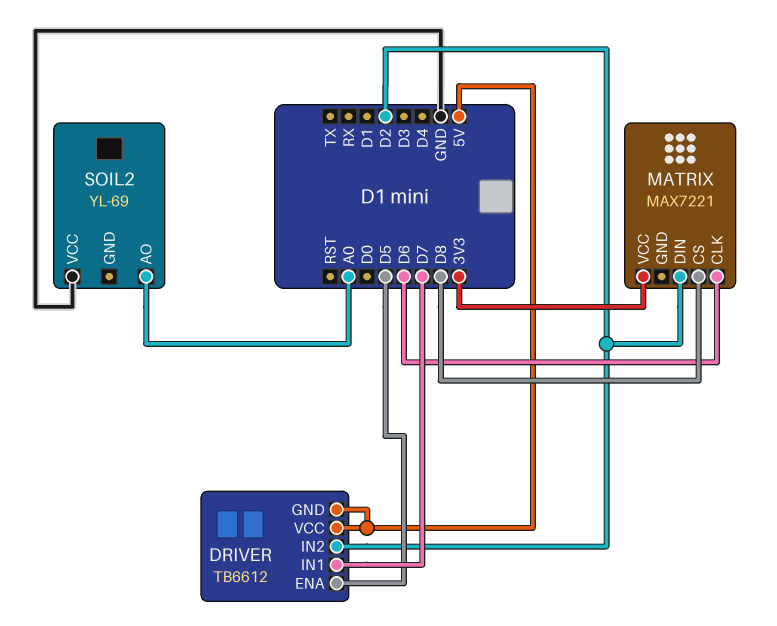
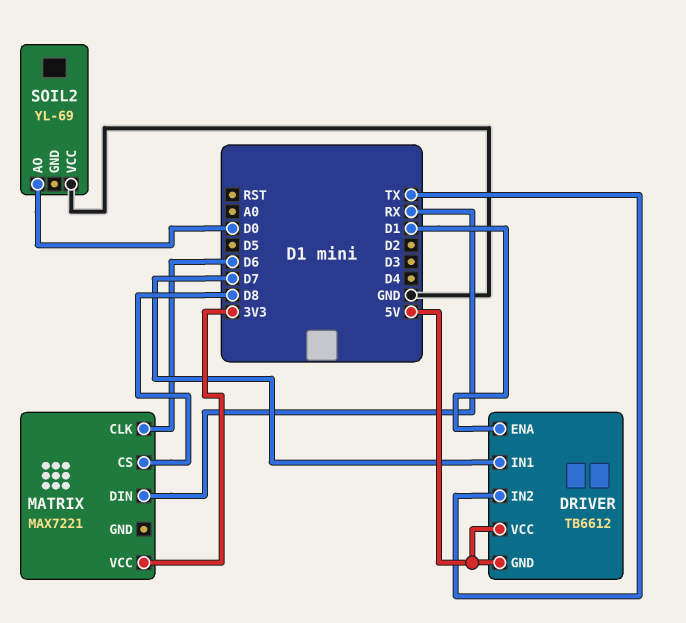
DRIVER pin ENA: D5 -> D1
DRIVER pin IN2: D2 -> TX
MATRIX pin DIN: D2 -> RX
SOIL2 pin AO: A0 -> D0

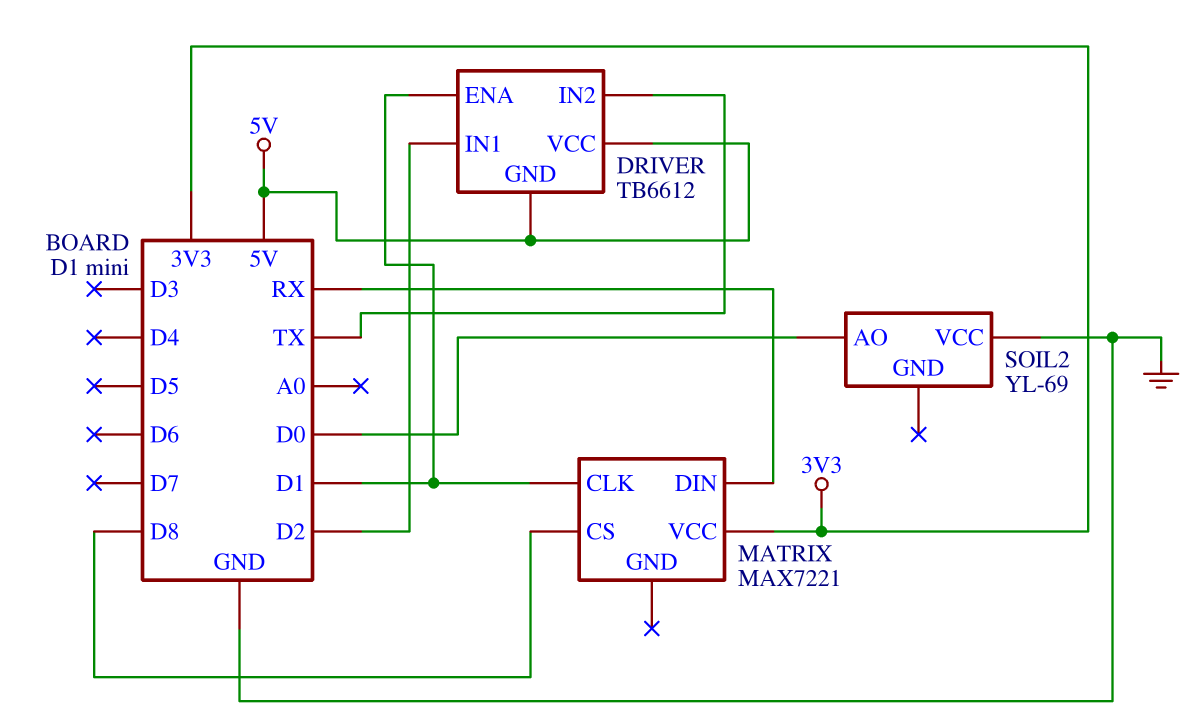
DRIVER pin IN1: D7 -> D2
MATRIX pin CLK: D6 -> D1

